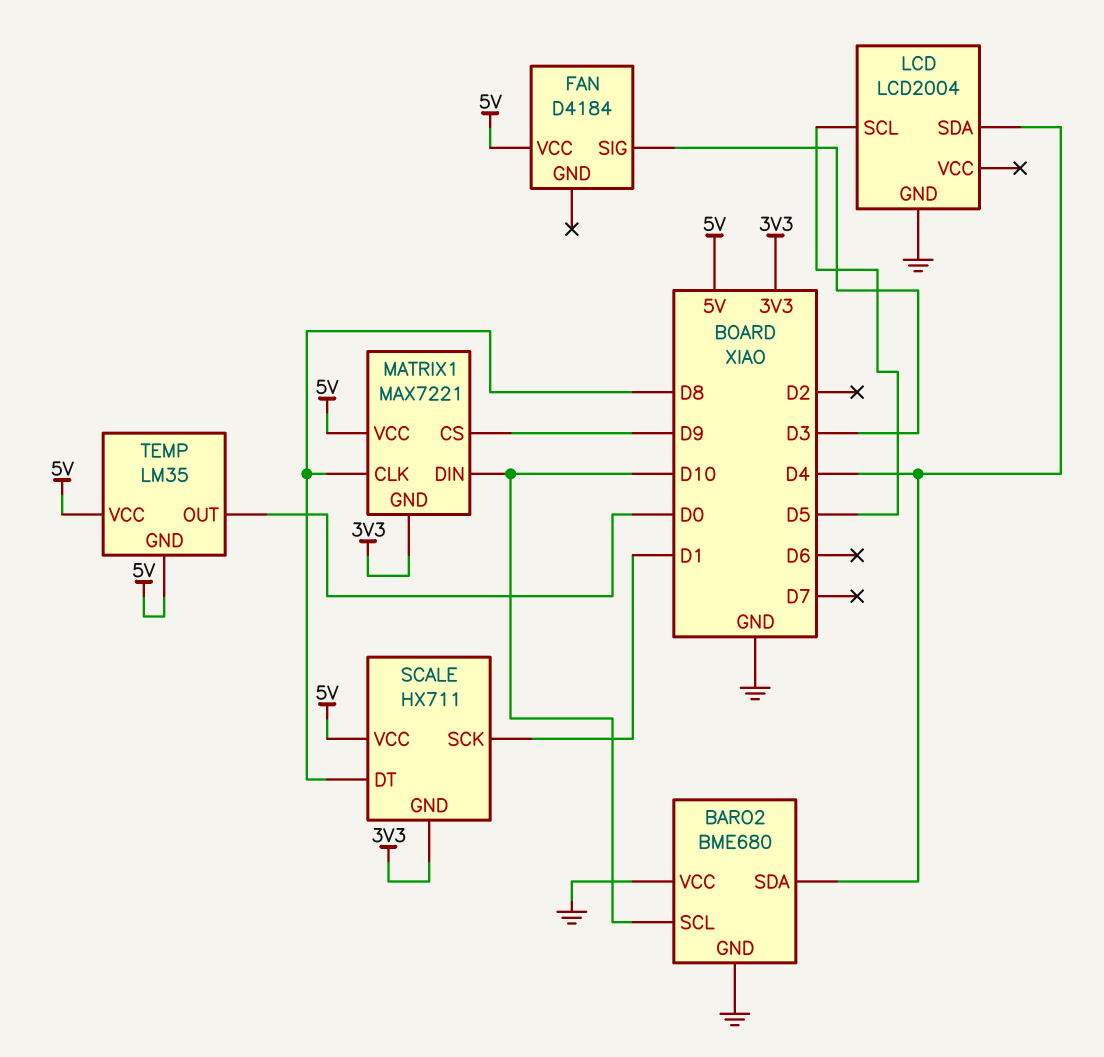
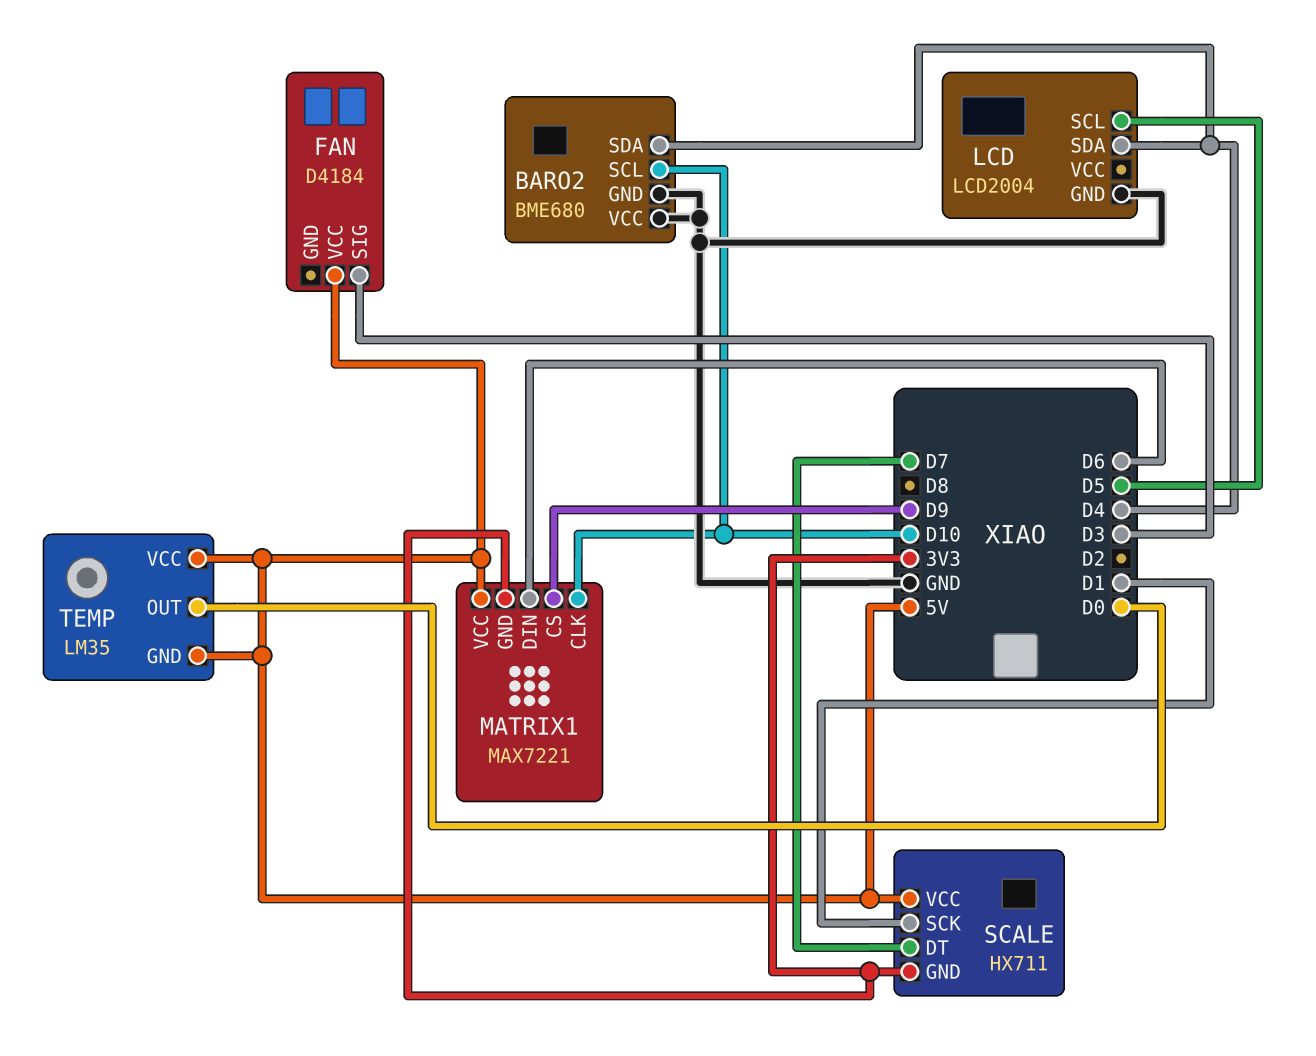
MATRIX1 pin CLK: D8 -> D10
MATRIX1 pin DIN: D10 -> D6
SCALE pin DT: D8 -> D7

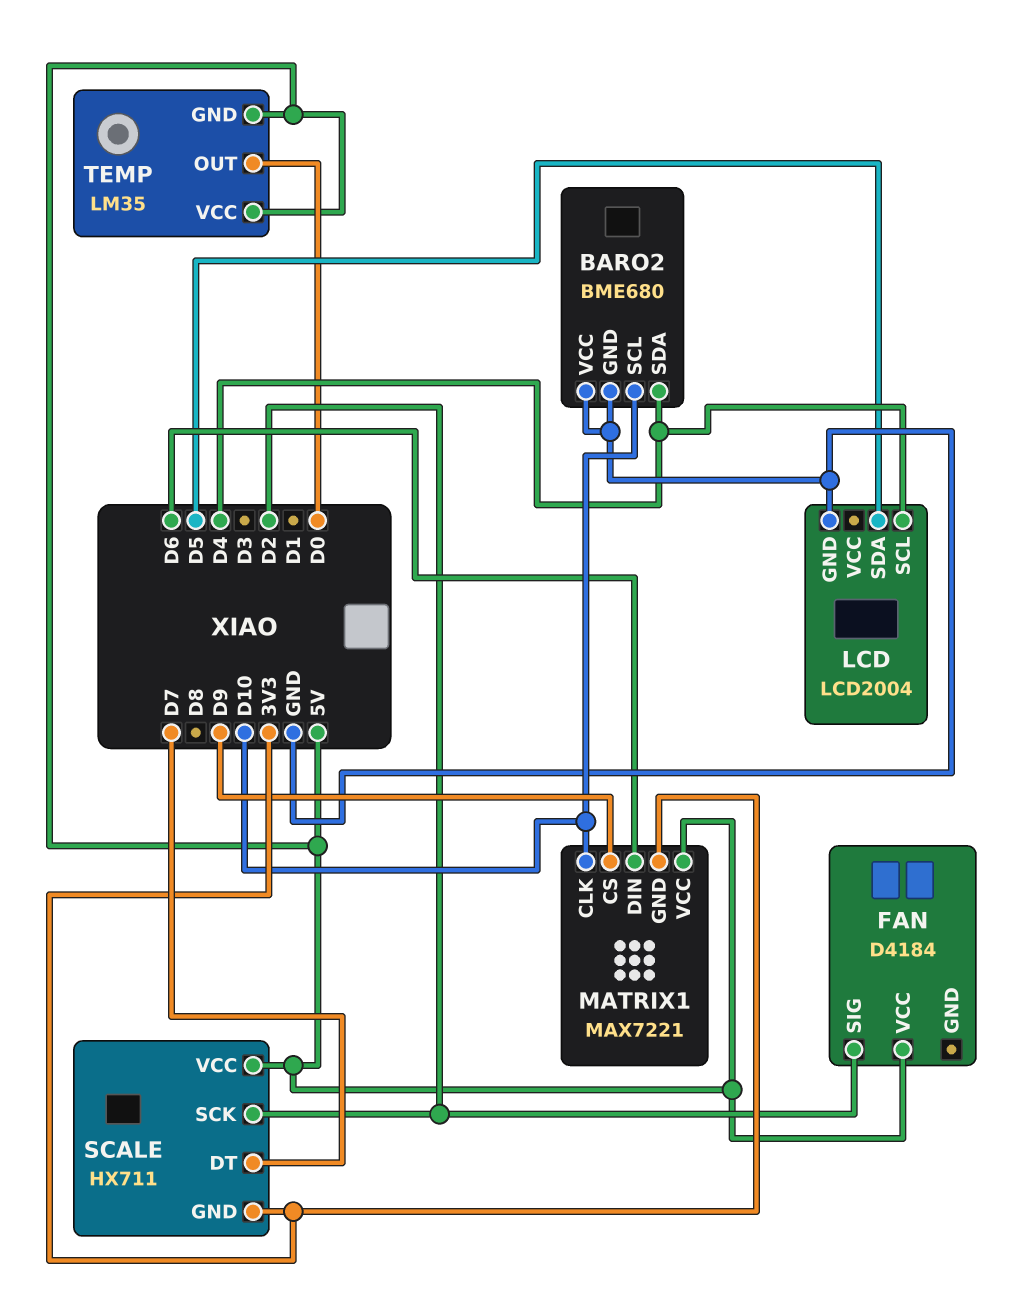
FAN pin SIG: D3 -> D2
LCD pin SCL: D5 -> D4
LCD pin SDA: D4 -> D5
SCALE pin SCK: D1 -> D2

